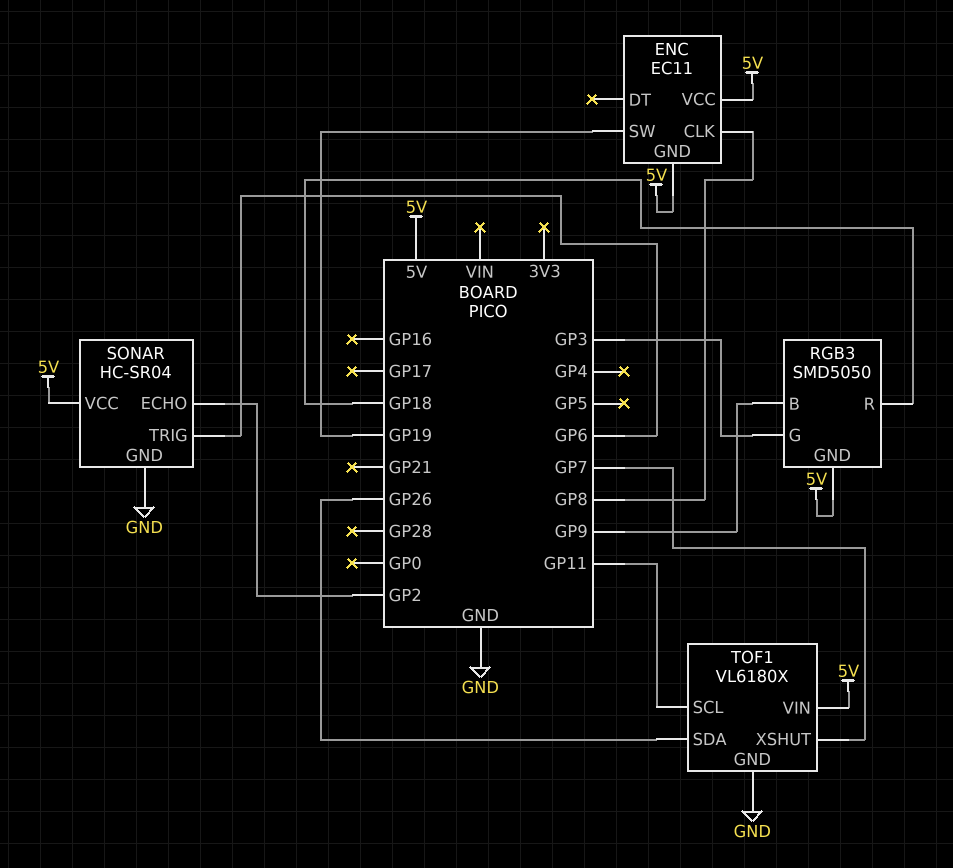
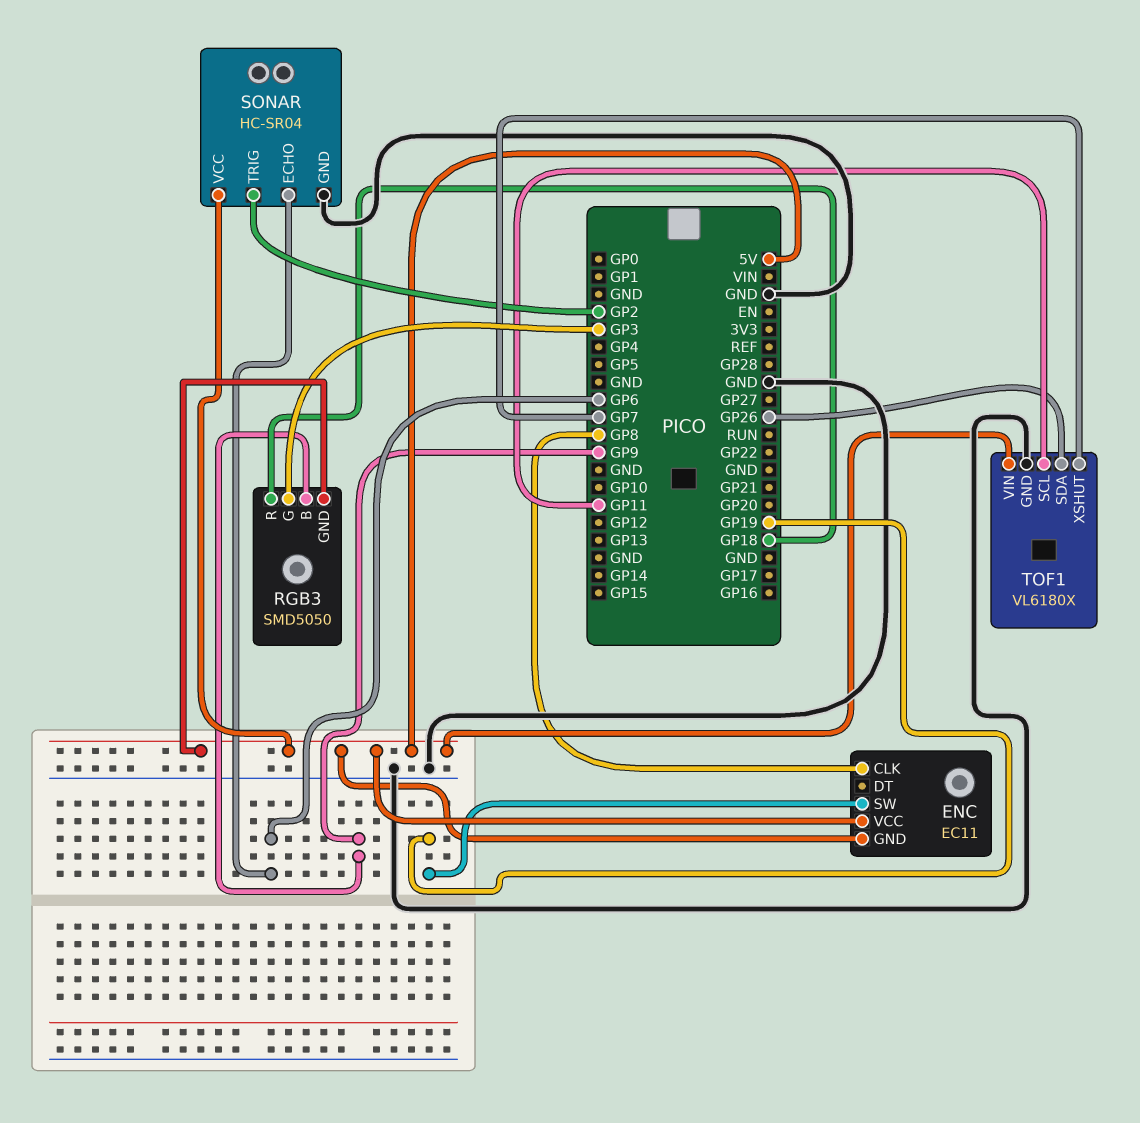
SONAR pin ECHO: GP2 -> GP6
SONAR pin TRIG: GP6 -> GP2

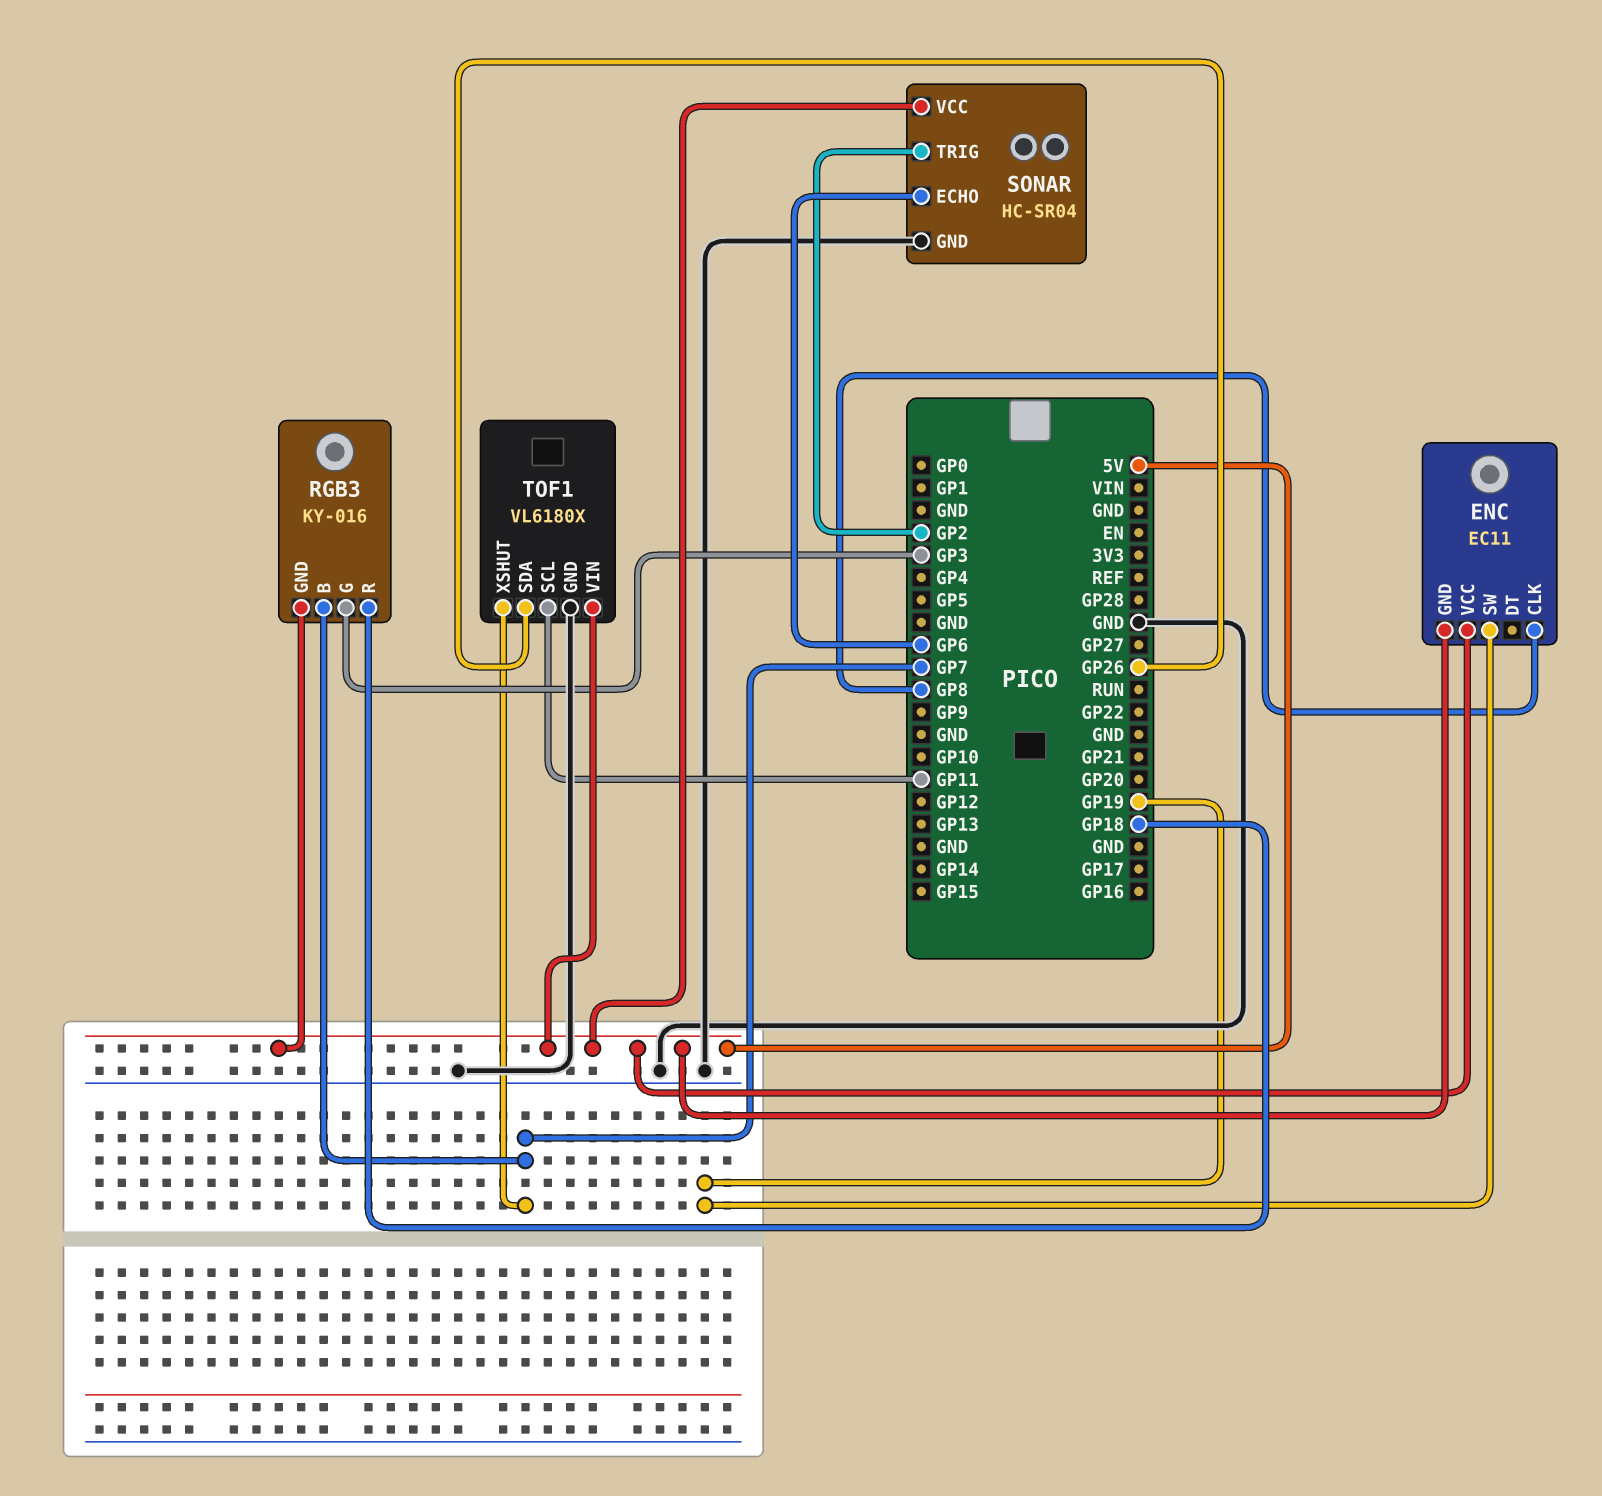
RGB3: SMD5050 -> KY-016
RGB3 pin B: GP9 -> GP7

